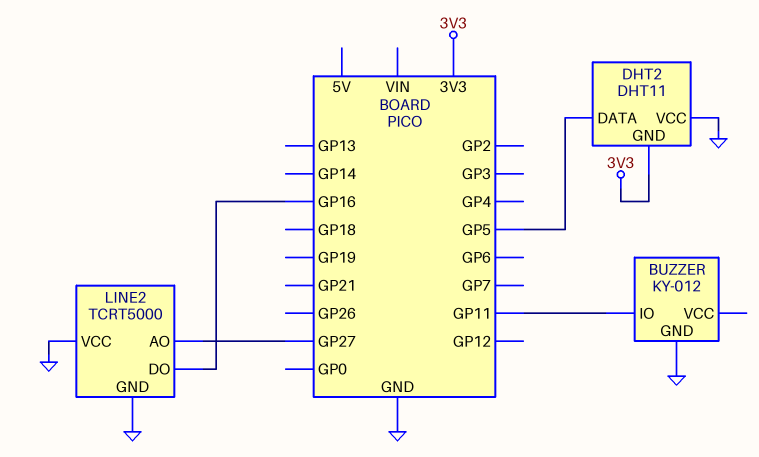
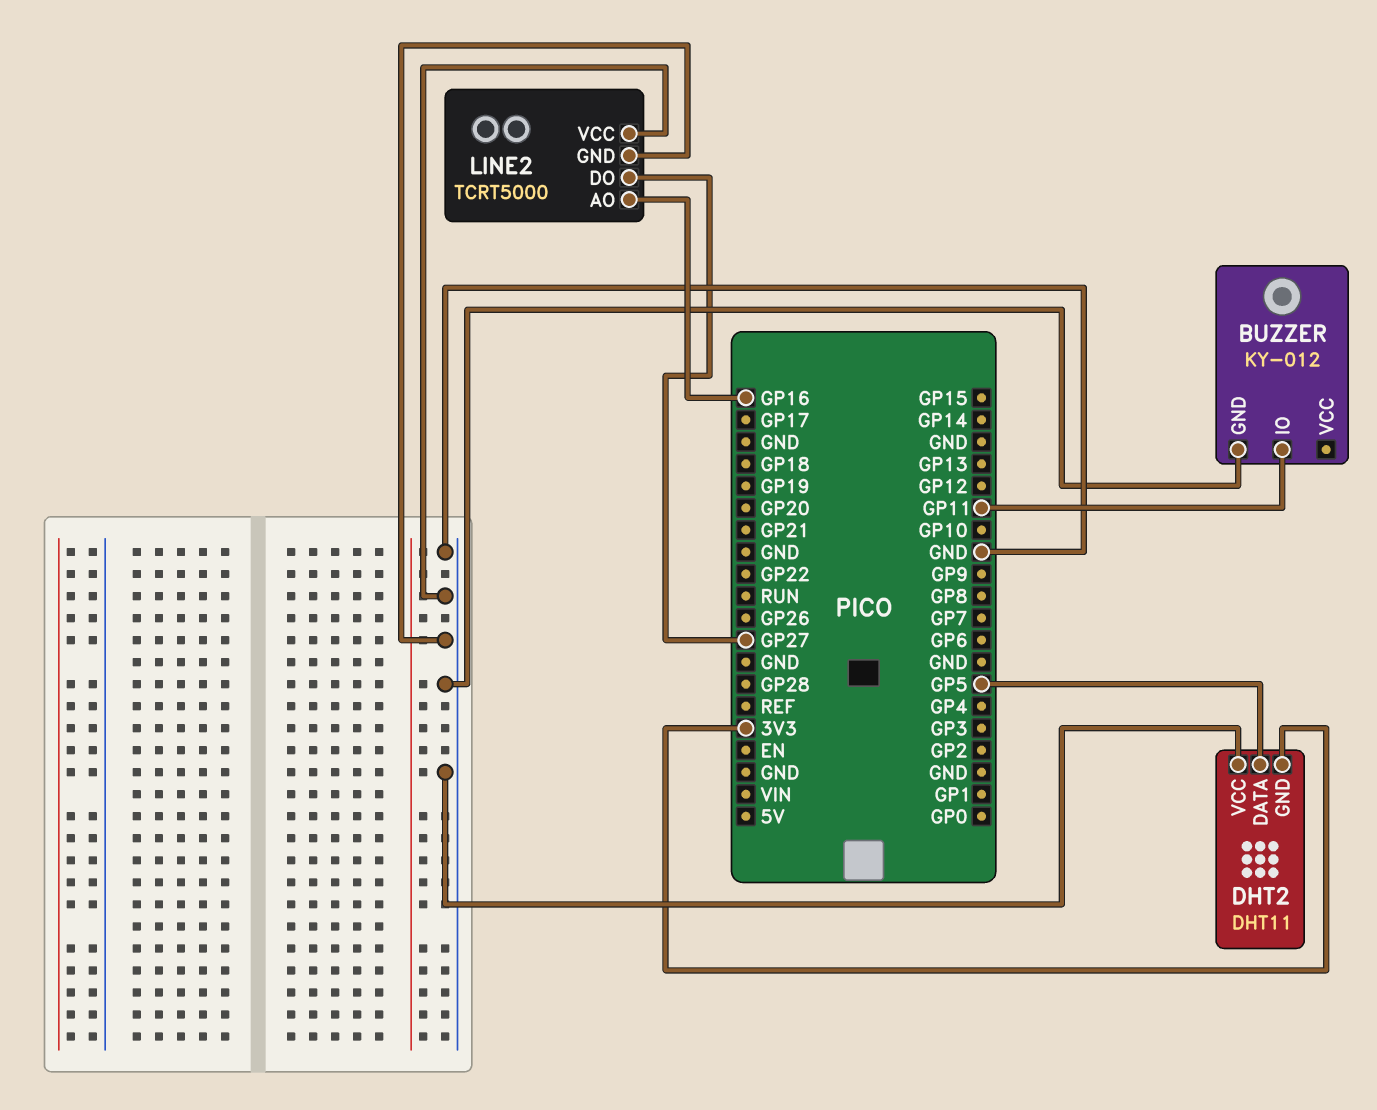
LINE2 pin AO: GP27 -> GP16
LINE2 pin DO: GP16 -> GP27

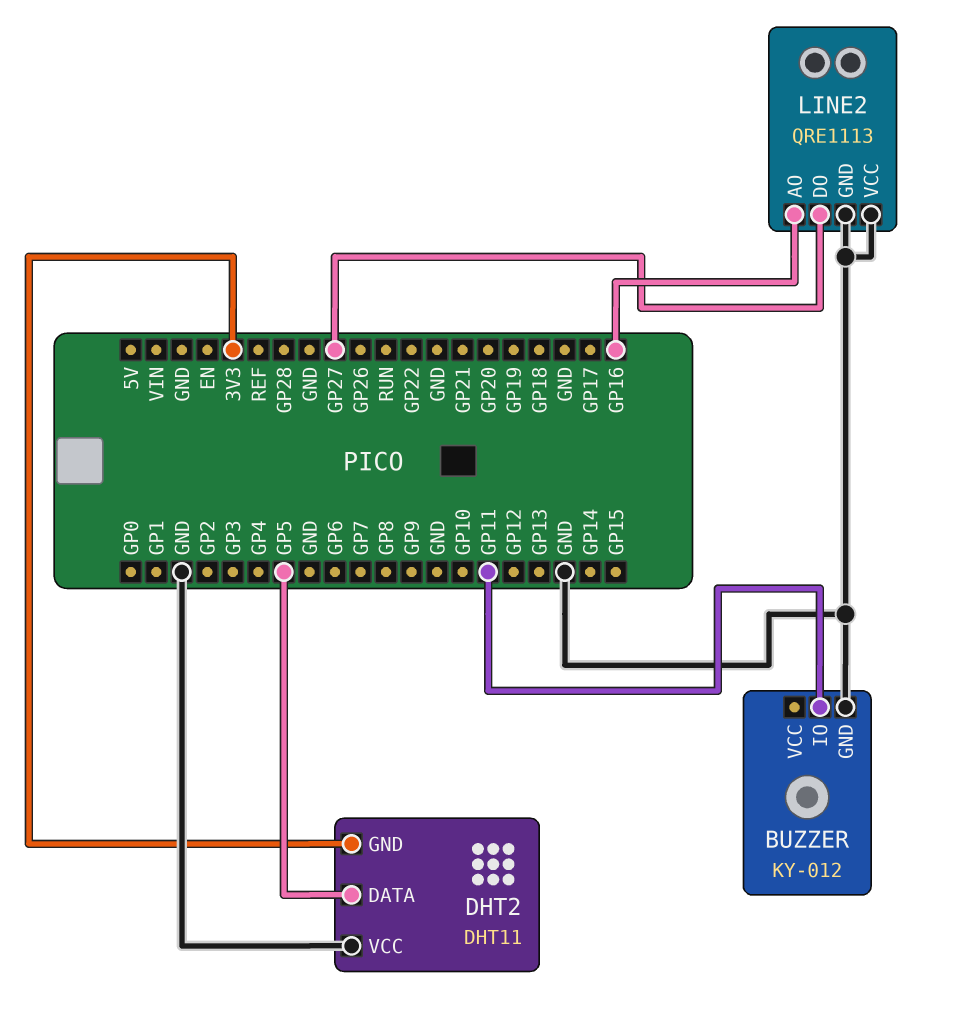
LINE2: TCRT5000 -> QRE1113

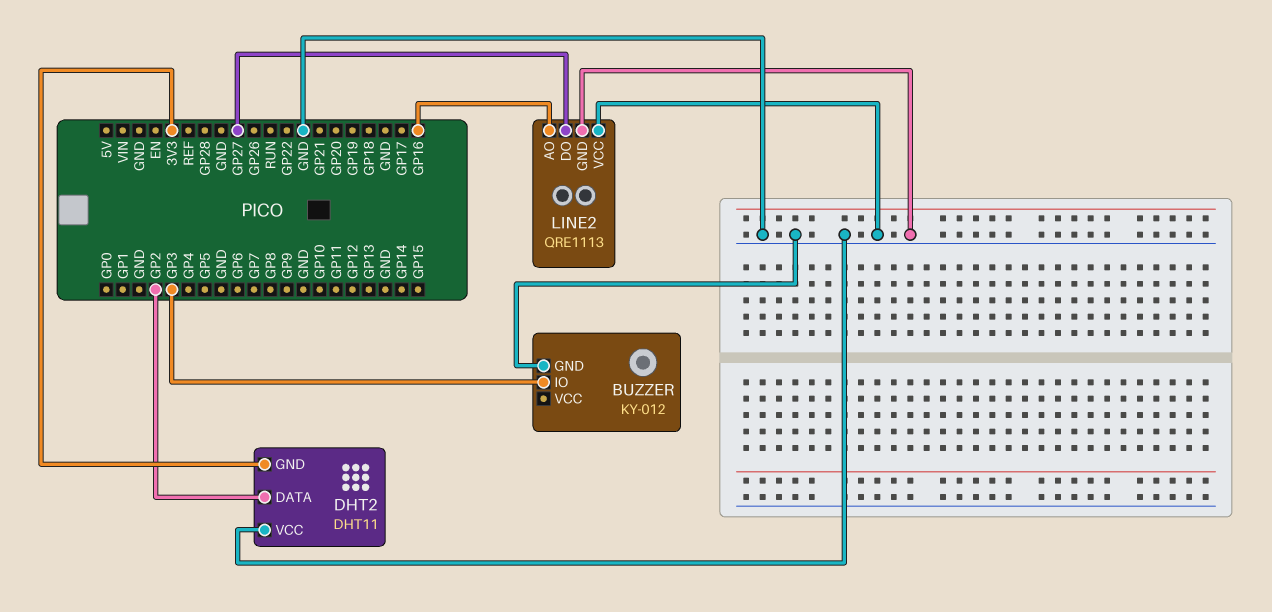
BUZZER pin IO: GP11 -> GP3
DHT2 pin DATA: GP5 -> GP2

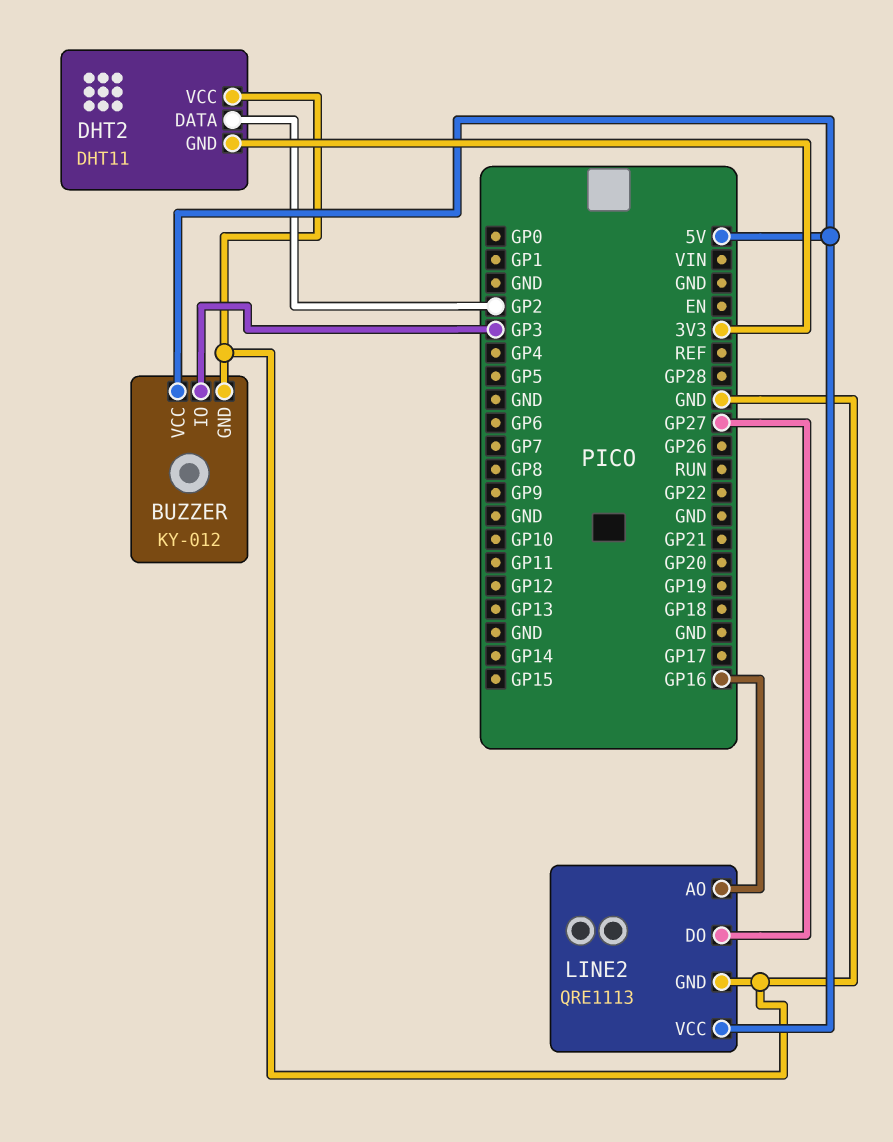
BUZZER pin VCC: none -> 5V
LINE2 pin VCC: GND -> 5V

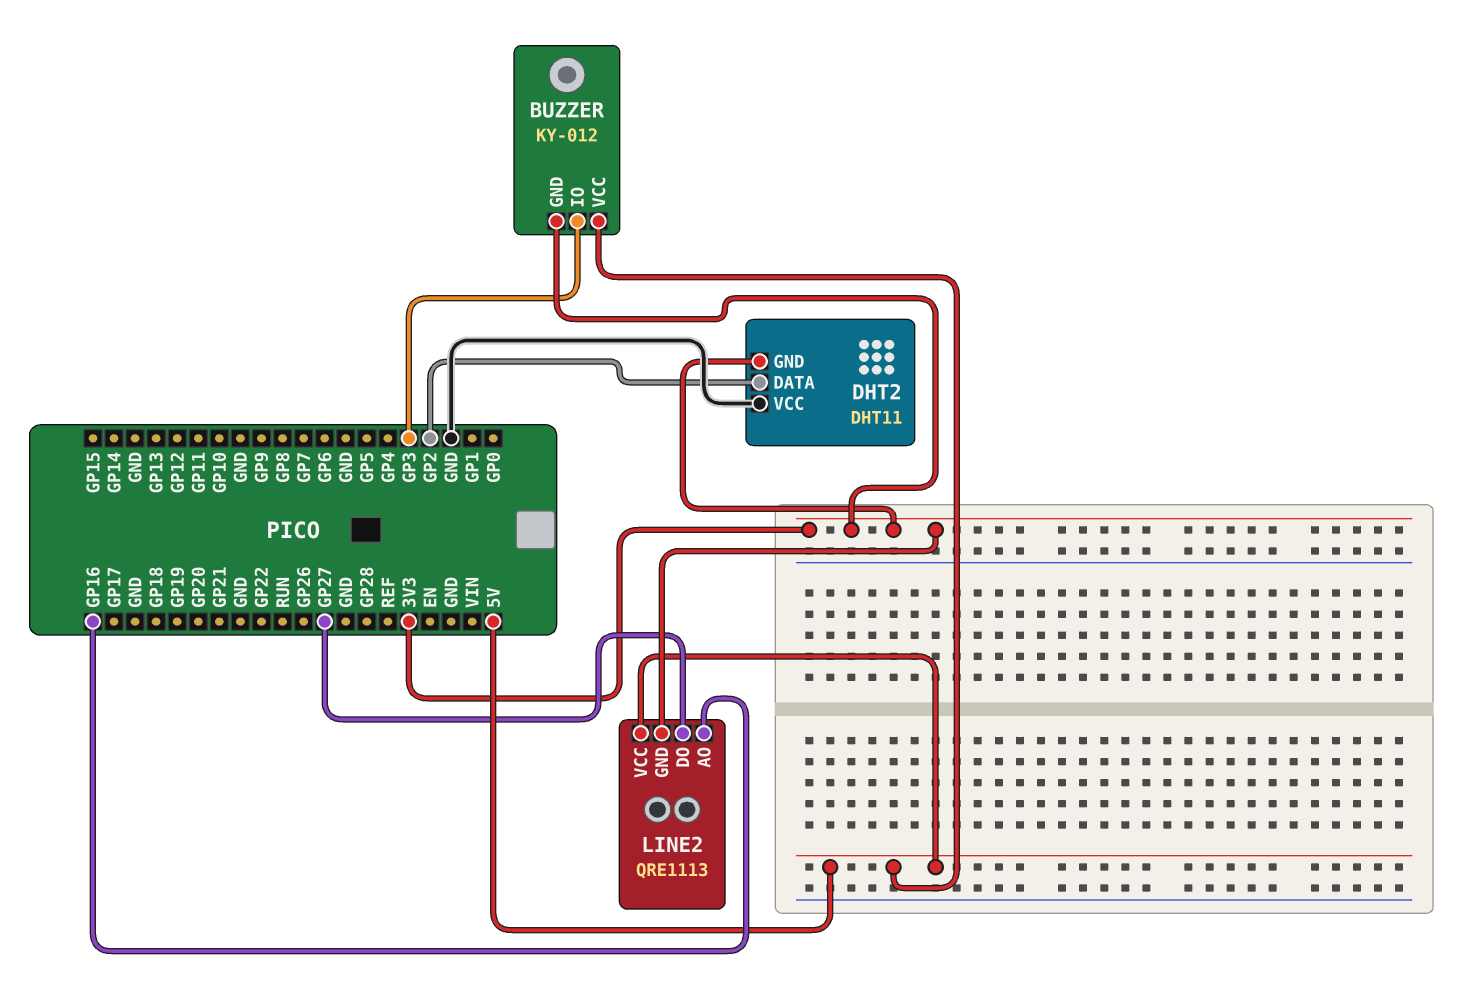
BUZZER pin GND: GND -> 3V3
LINE2 pin GND: GND -> 3V3

